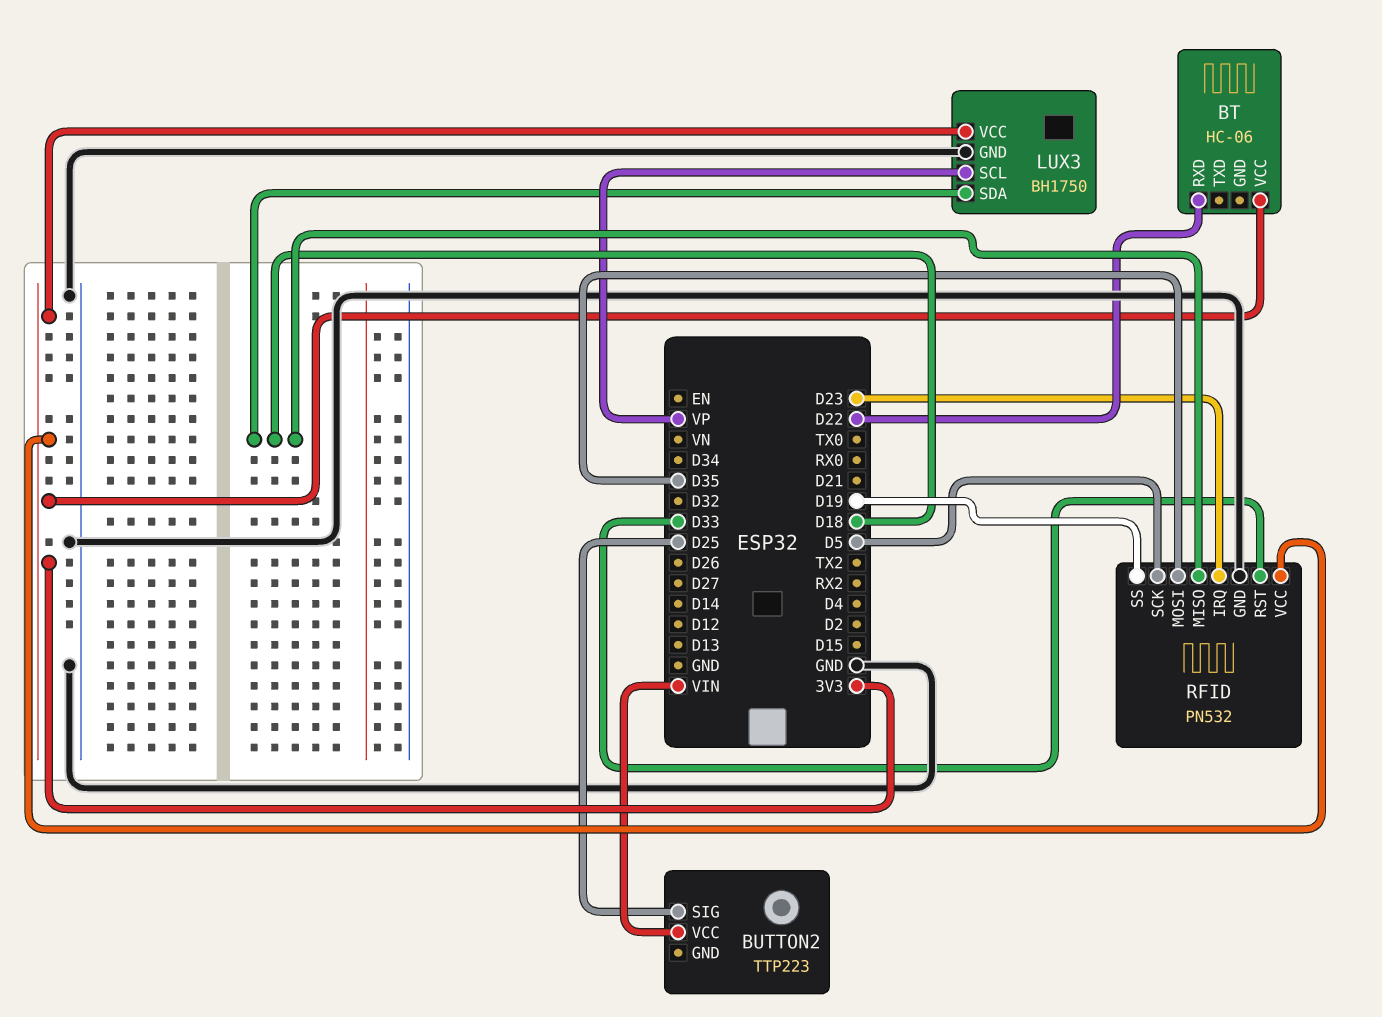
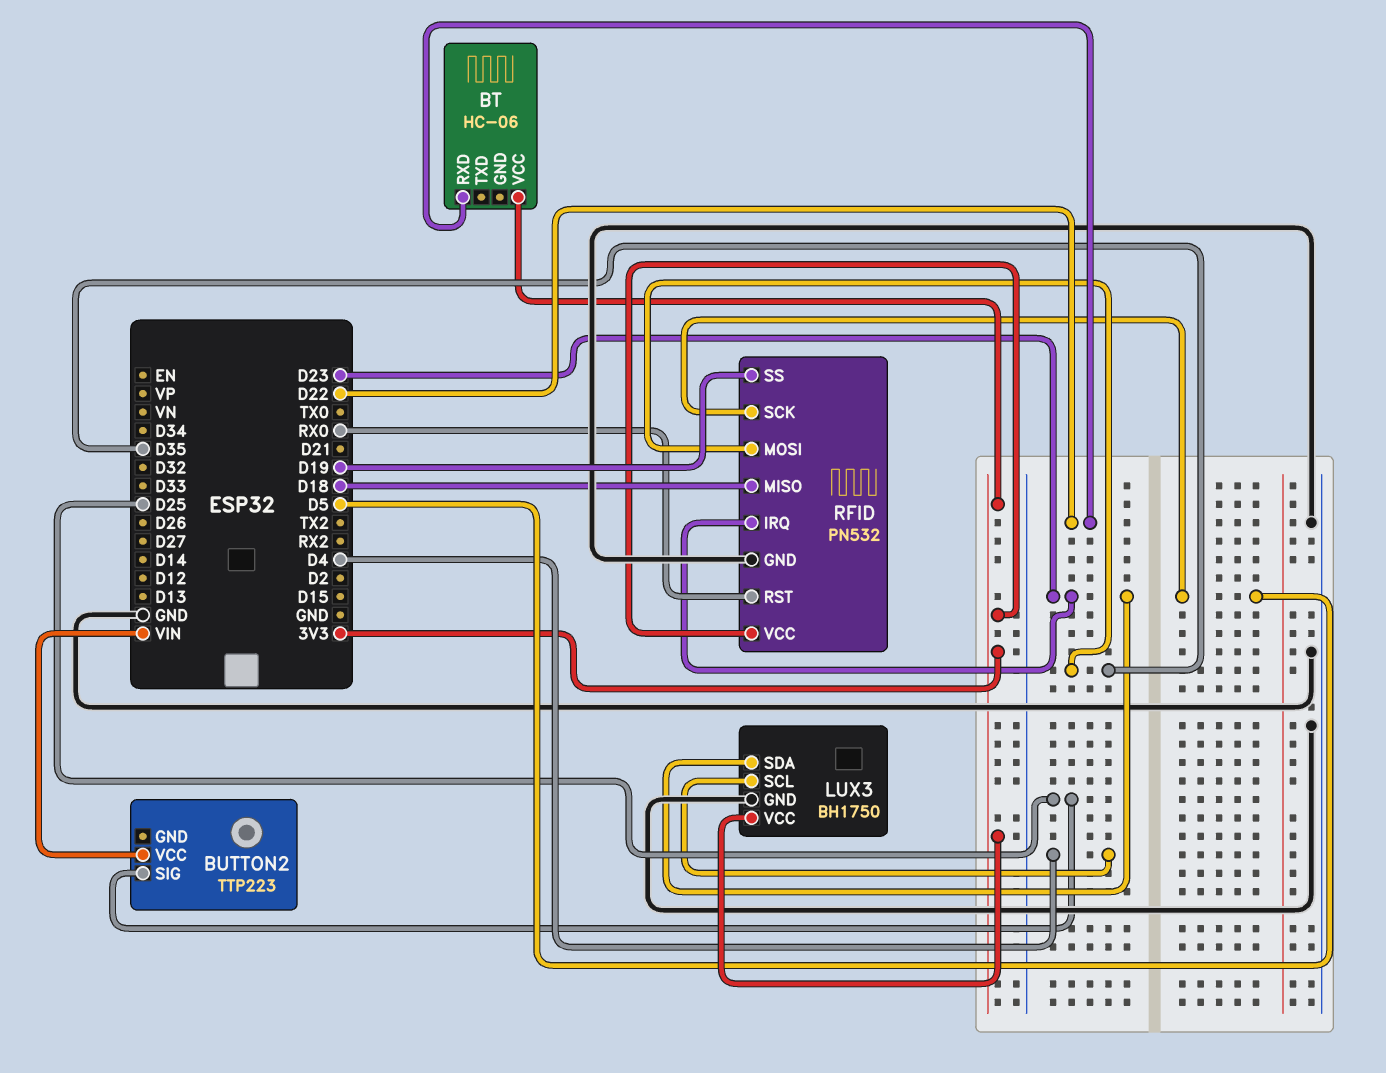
LUX3 pin SCL: VP -> D4
LUX3 pin SDA: D18 -> D23
RFID pin RST: D33 -> RX0

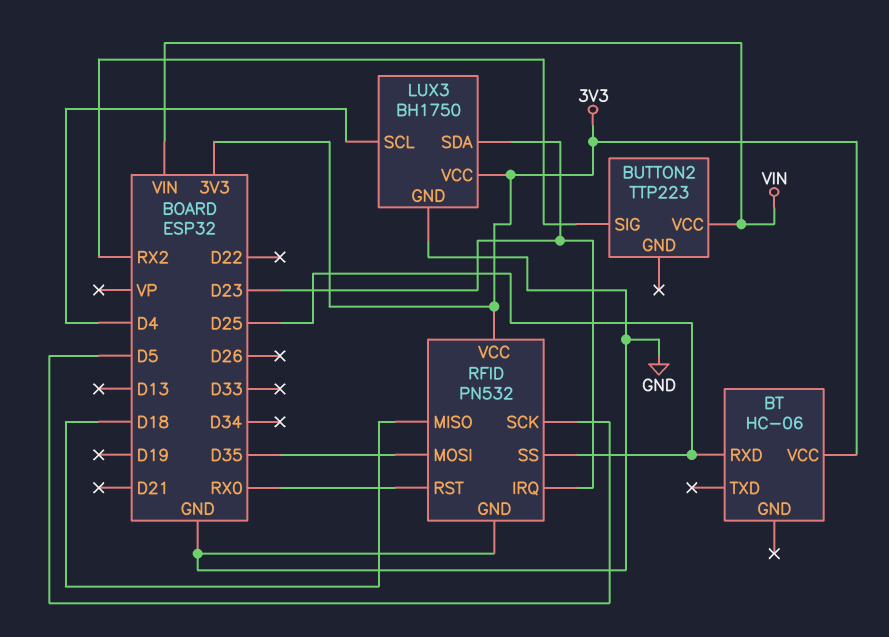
BT pin RXD: D22 -> D25
BUTTON2 pin SIG: D25 -> RX2
RFID pin SS: D19 -> D25

